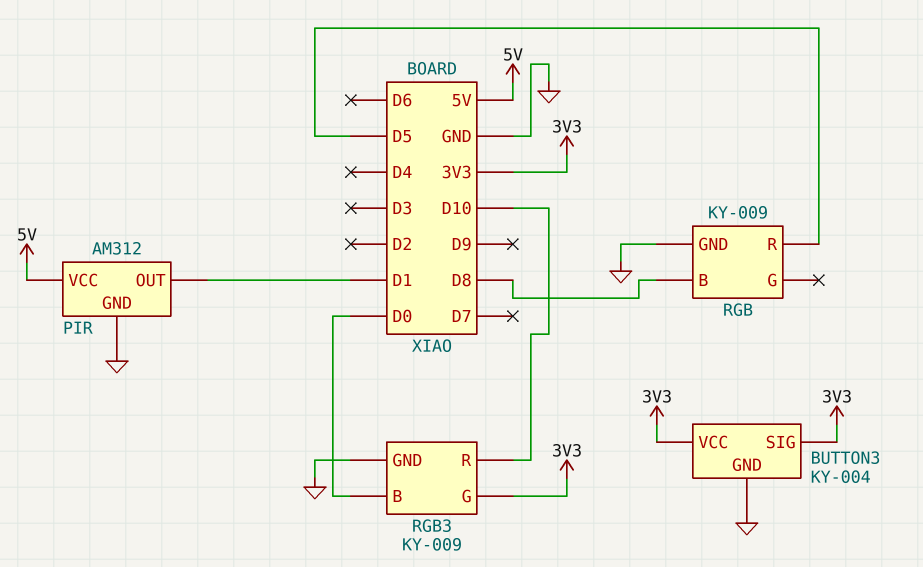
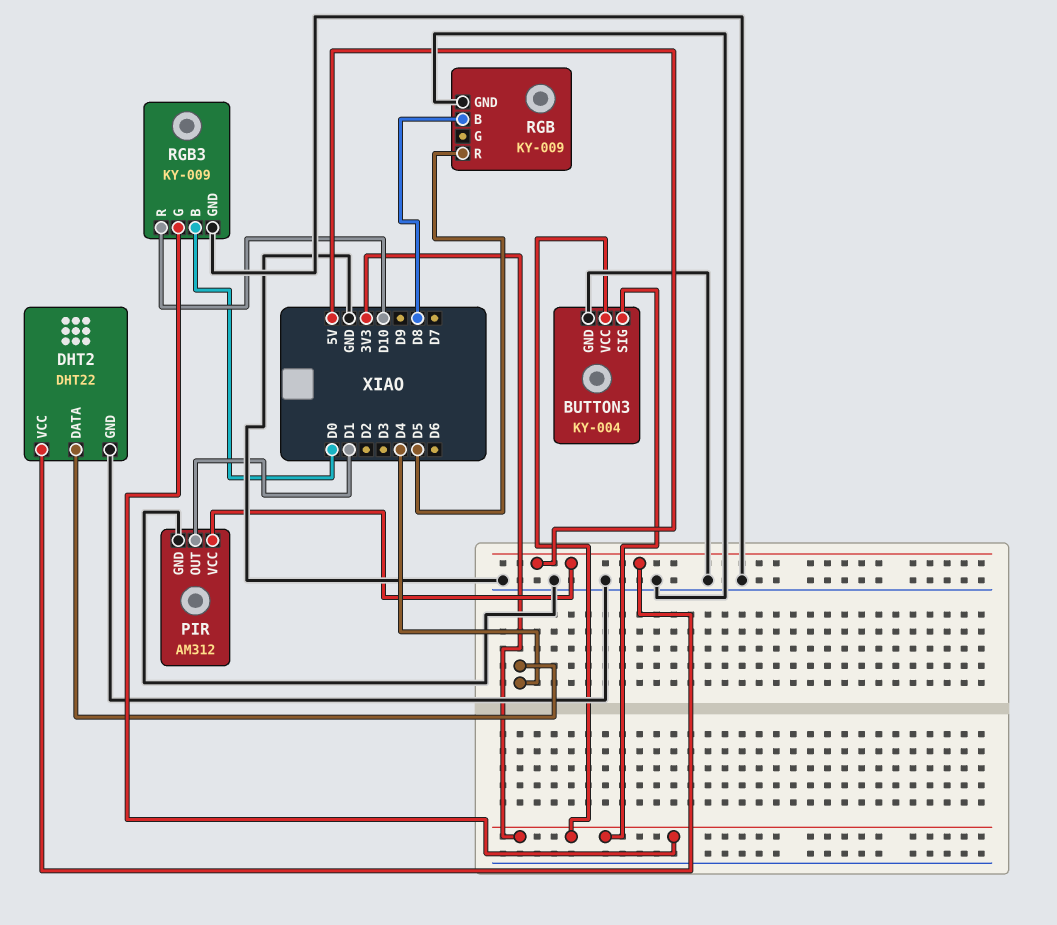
DHT2: none -> DHT22
DHT2 pin DATA: none -> D4
DHT2 pin GND: none -> GND
DHT2 pin VCC: none -> 5V

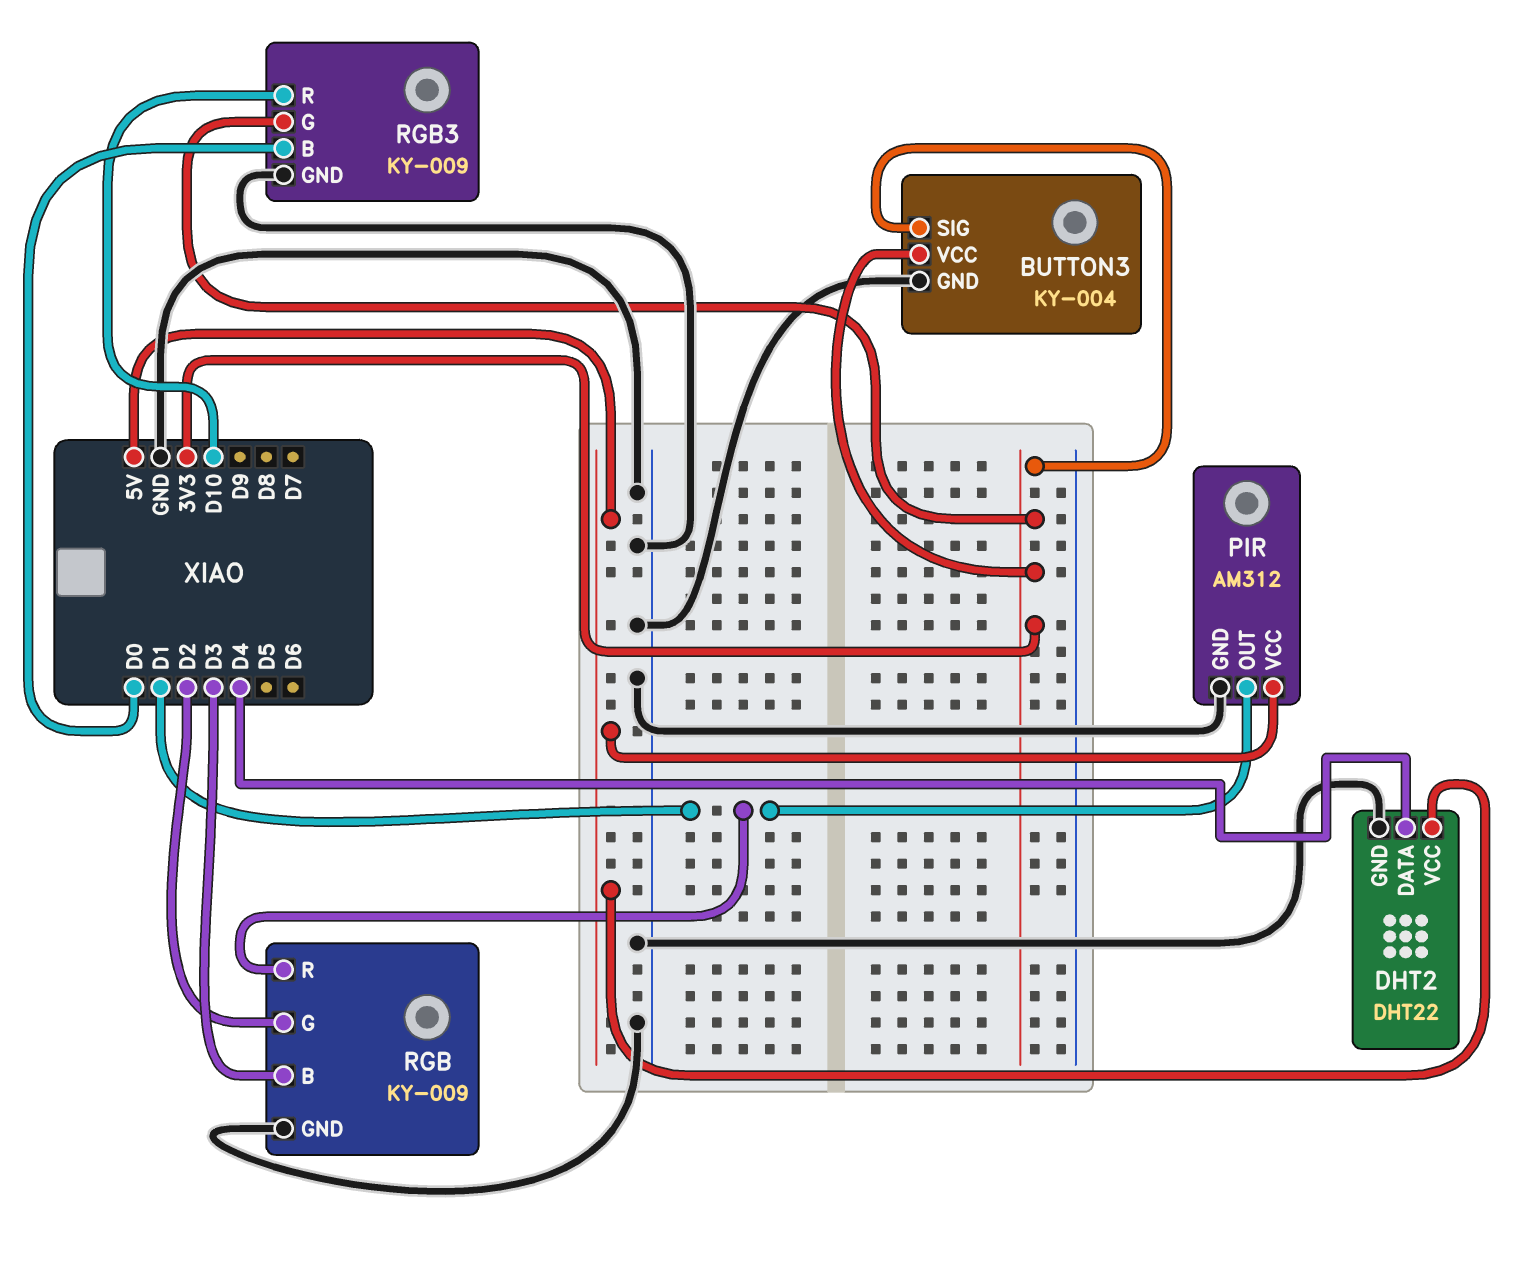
RGB pin B: D8 -> D3
RGB pin G: none -> D2
RGB pin R: D5 -> D1

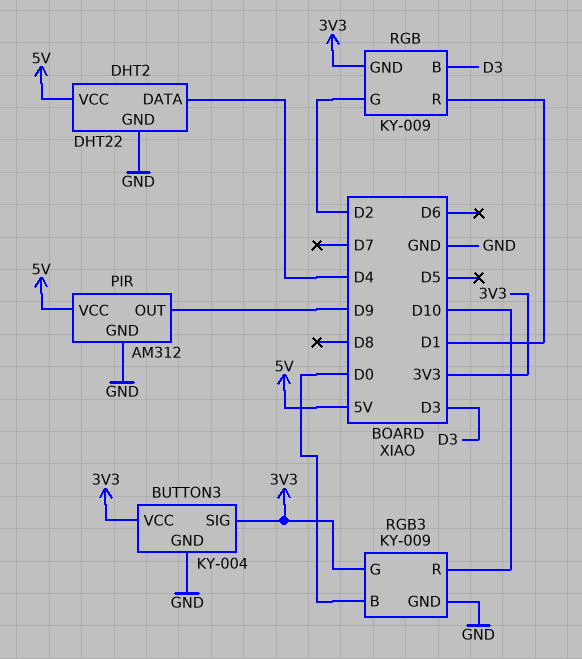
PIR pin OUT: D1 -> D9
RGB pin GND: GND -> 3V3

